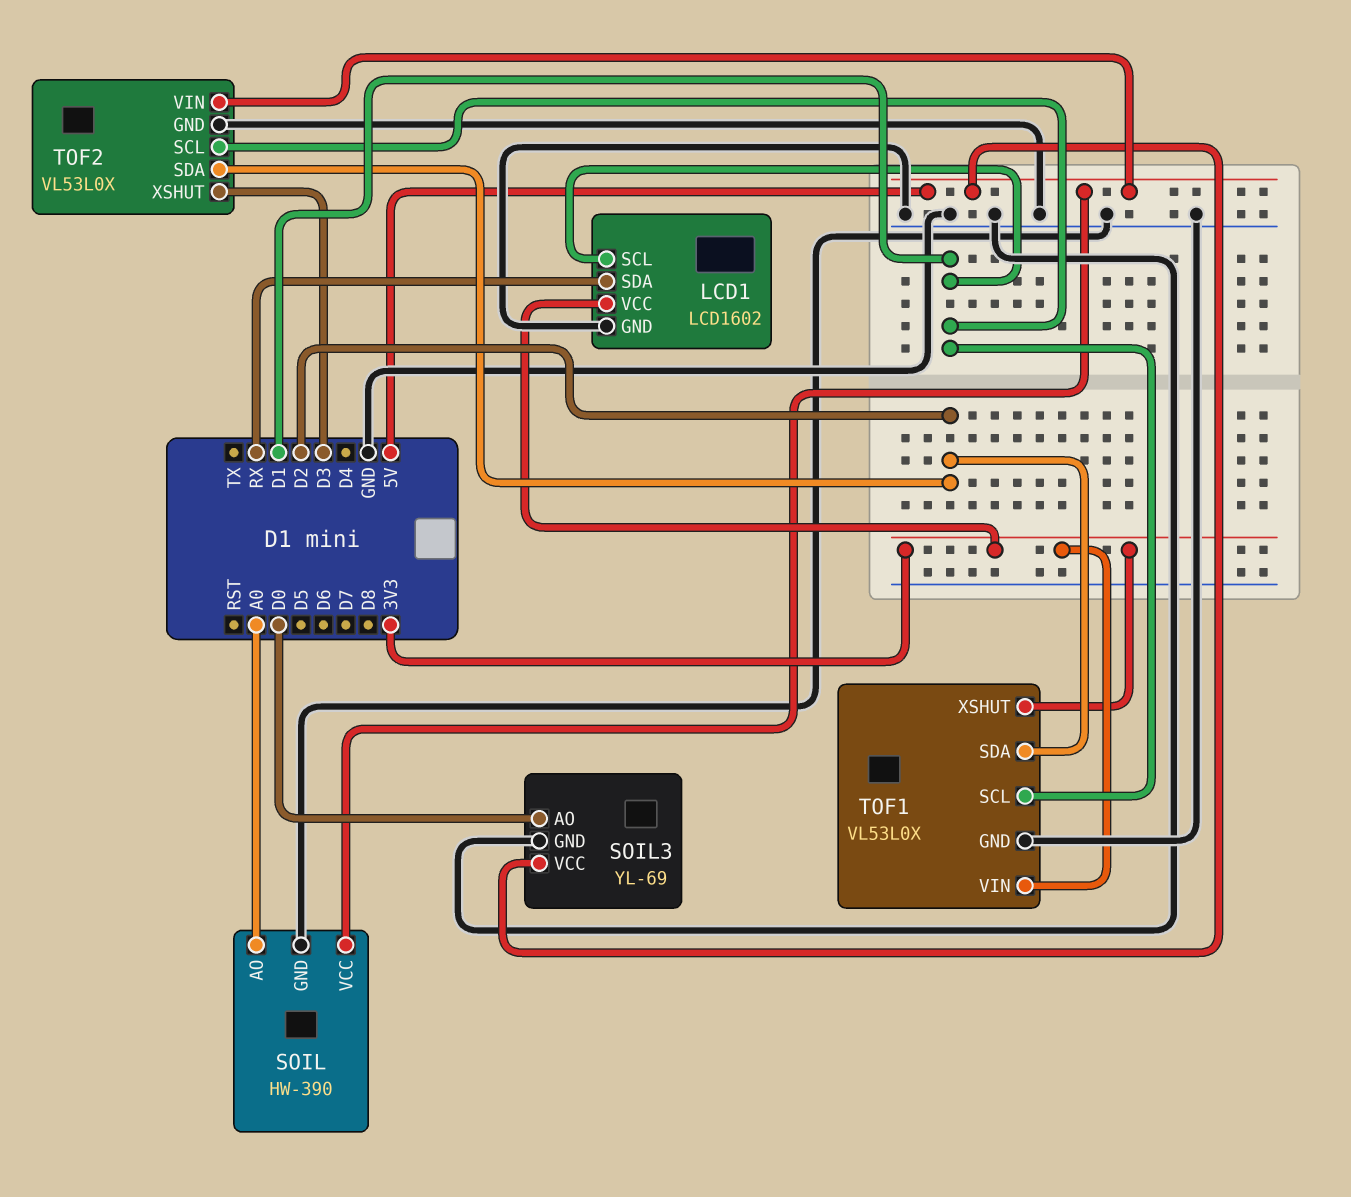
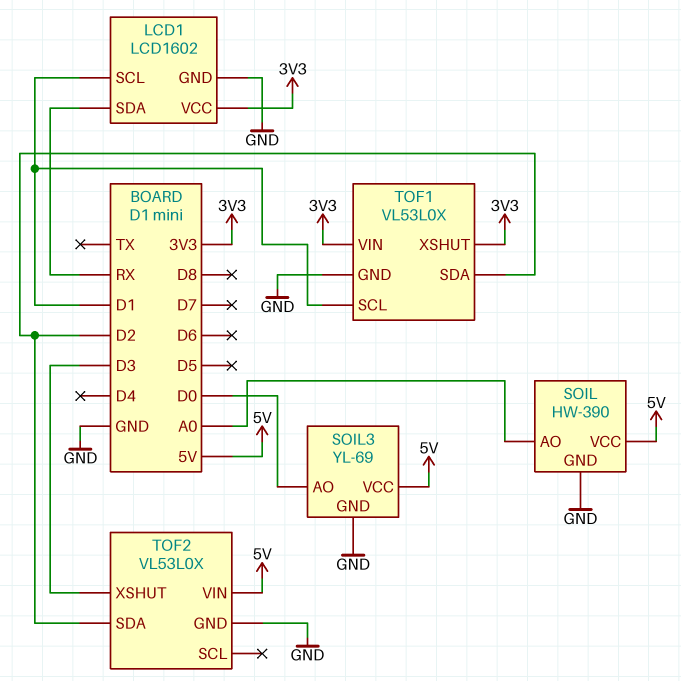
TOF2 pin SCL: D1 -> none

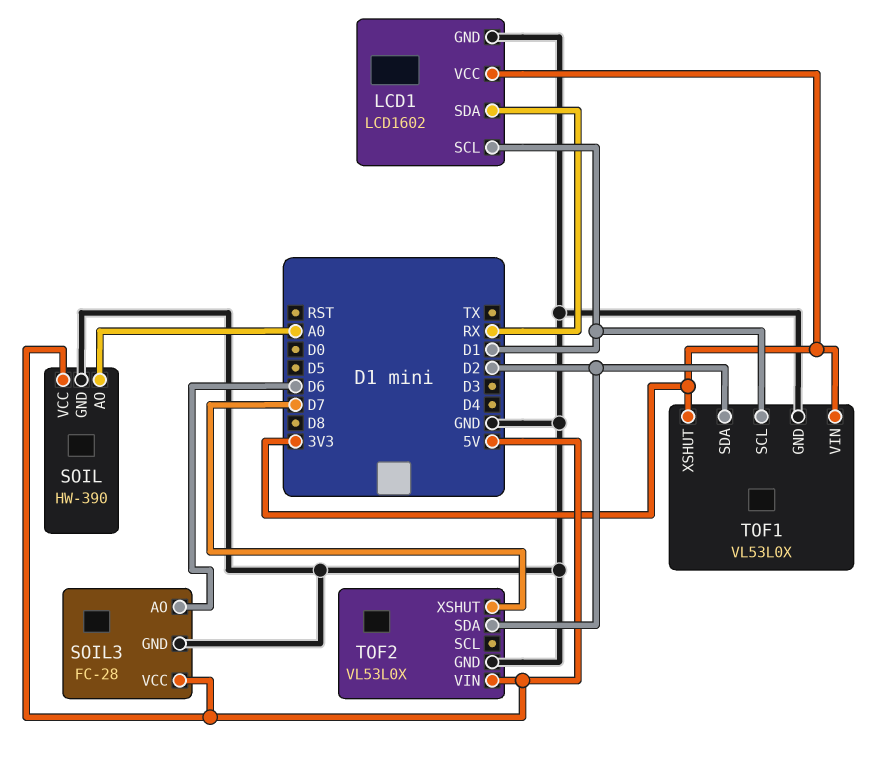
SOIL3: YL-69 -> FC-28
SOIL3 pin AO: D0 -> D6
TOF2 pin XSHUT: D3 -> D7

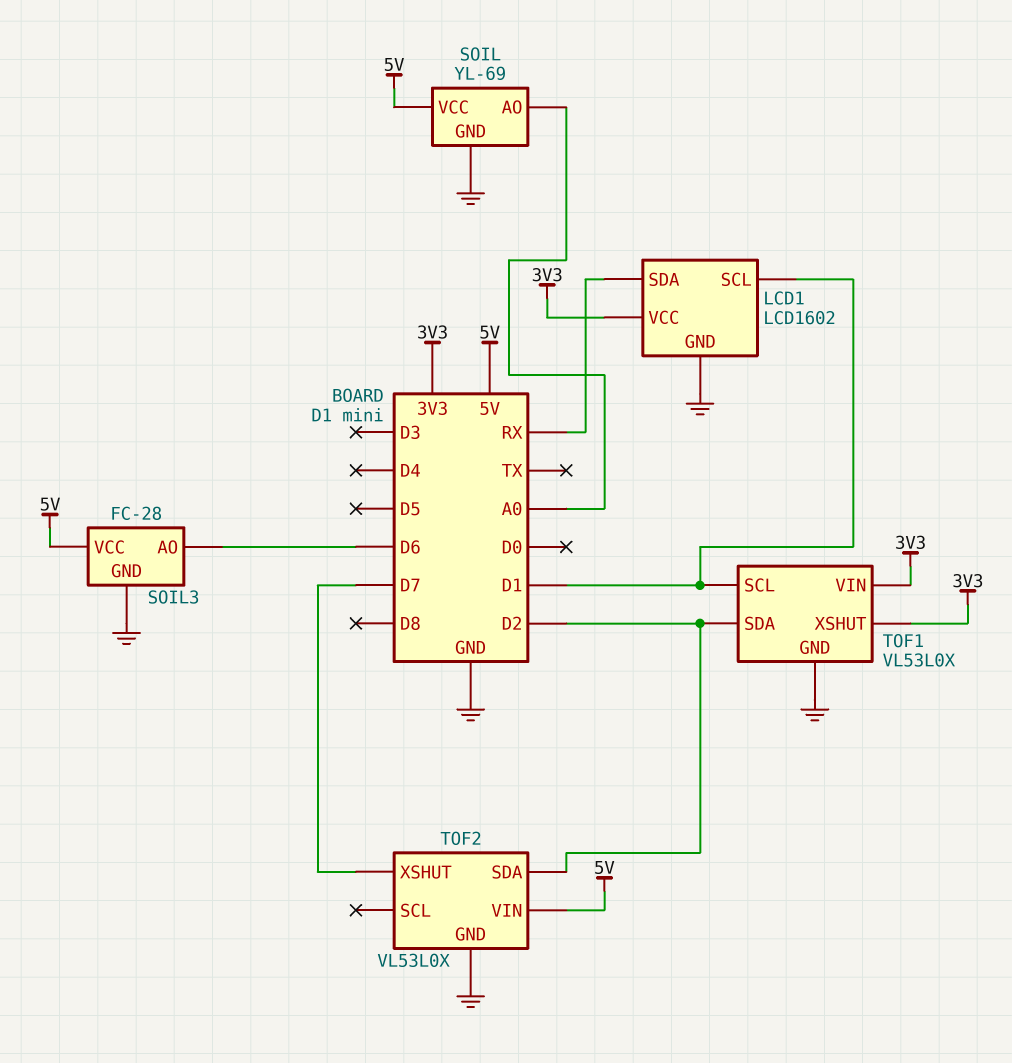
SOIL: HW-390 -> YL-69

